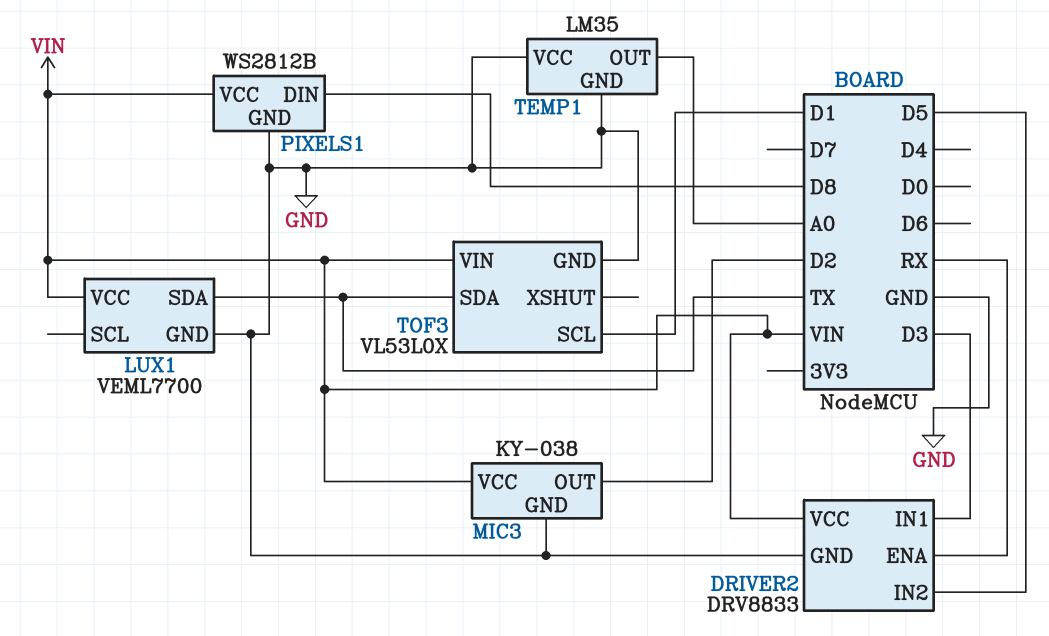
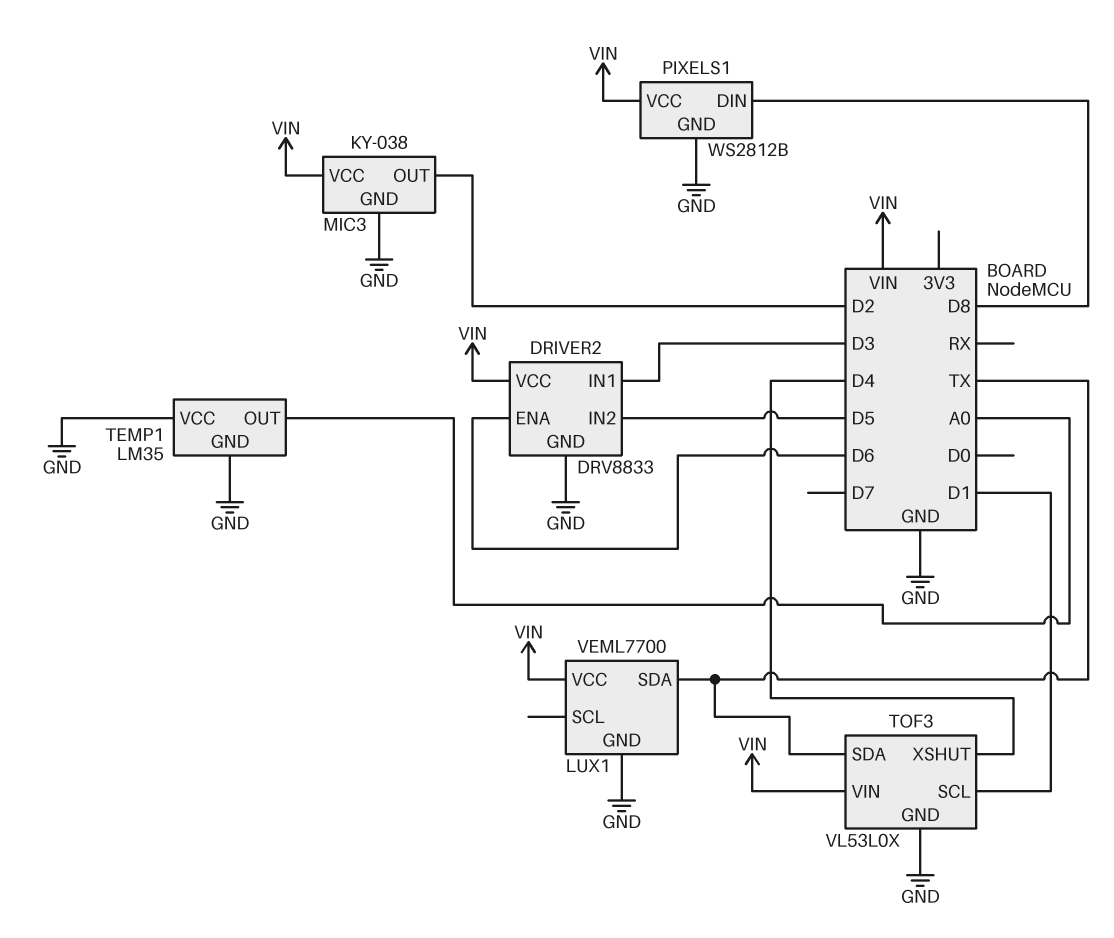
DRIVER2 pin ENA: RX -> D6
TOF3 pin XSHUT: none -> D4

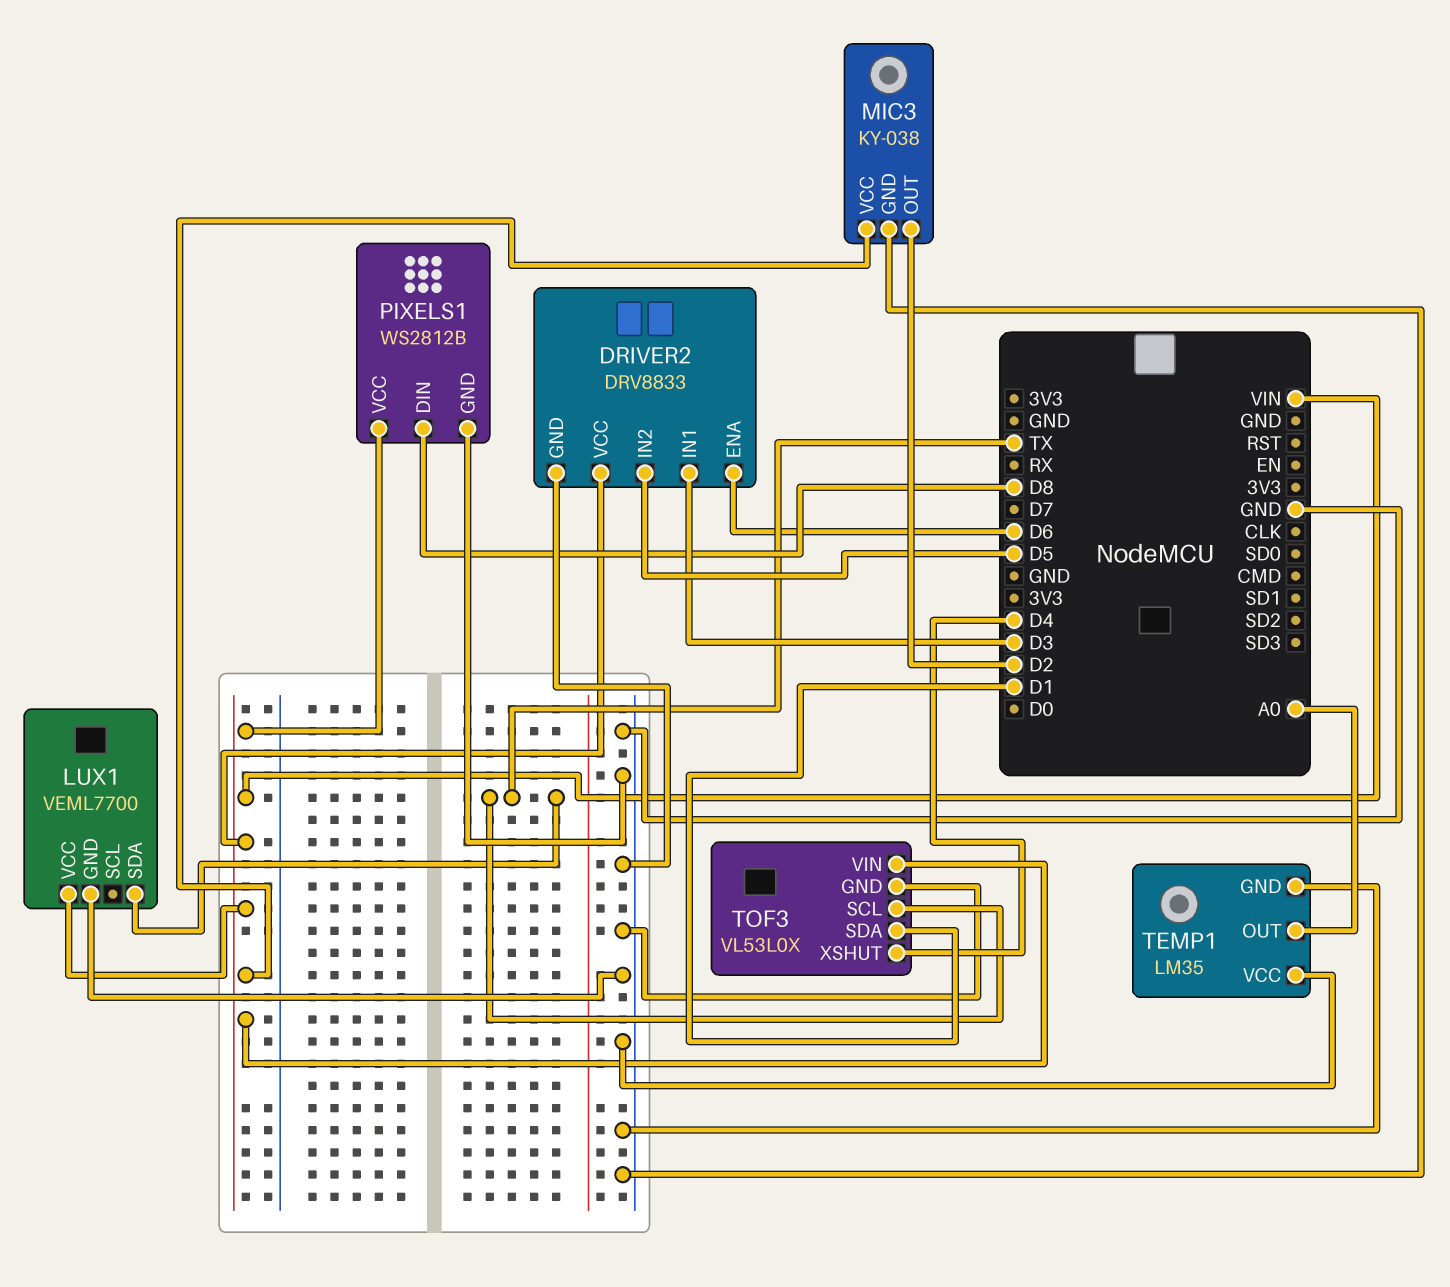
TOF3 pin SCL: D1 -> TX
TOF3 pin SDA: TX -> D1

